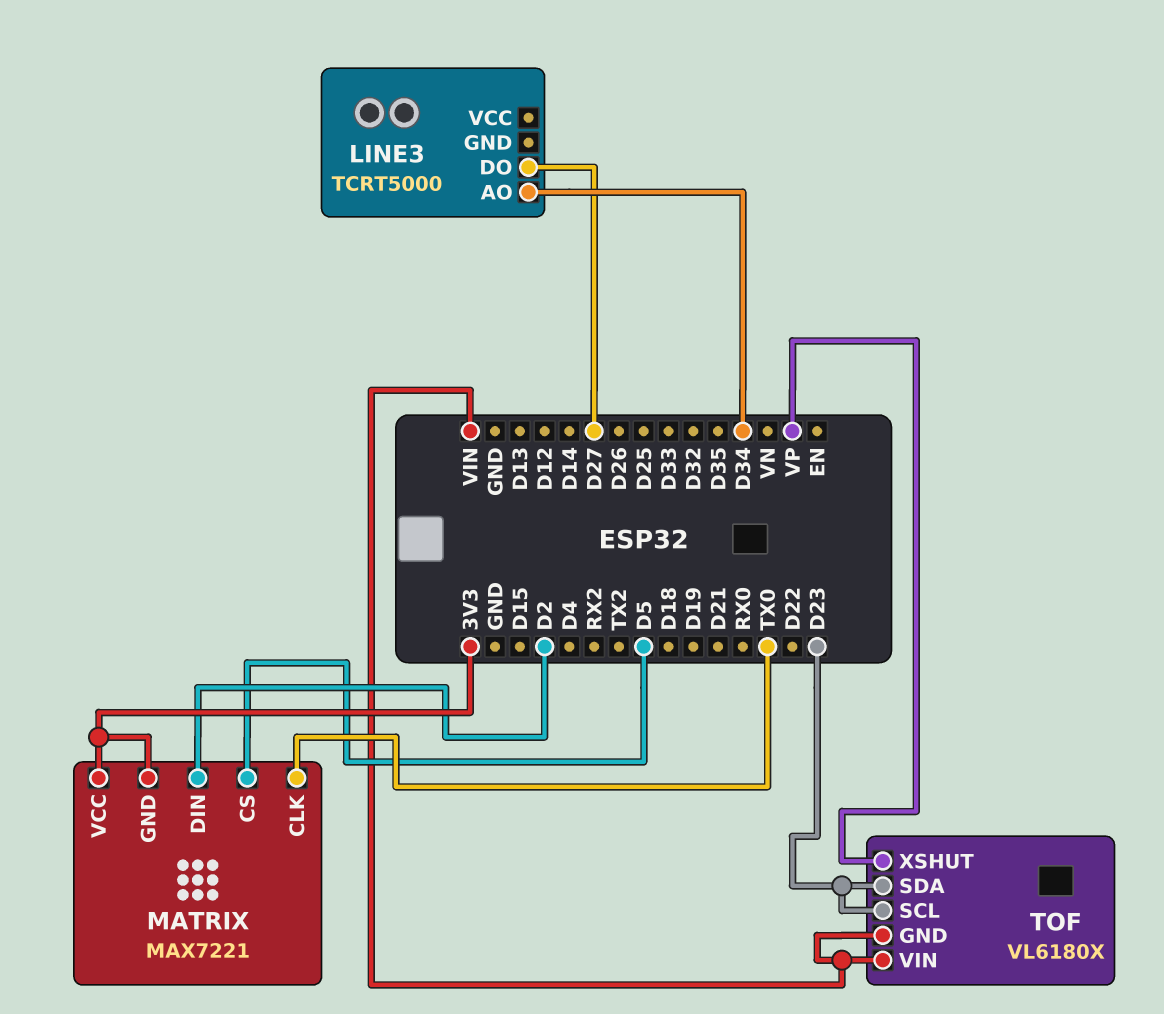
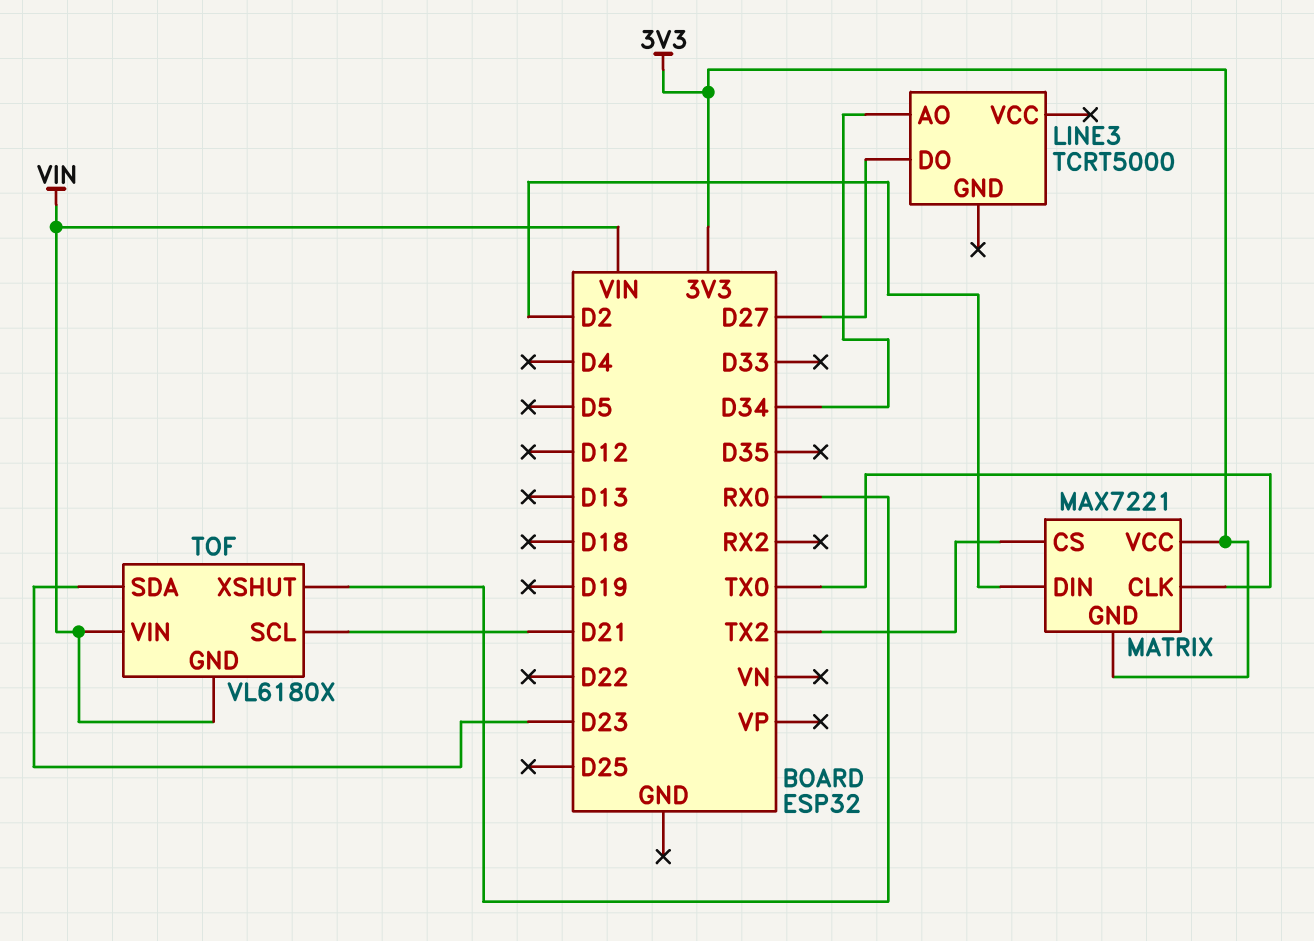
MATRIX pin CS: D5 -> TX2
TOF pin SCL: D23 -> D21
TOF pin XSHUT: VP -> RX0

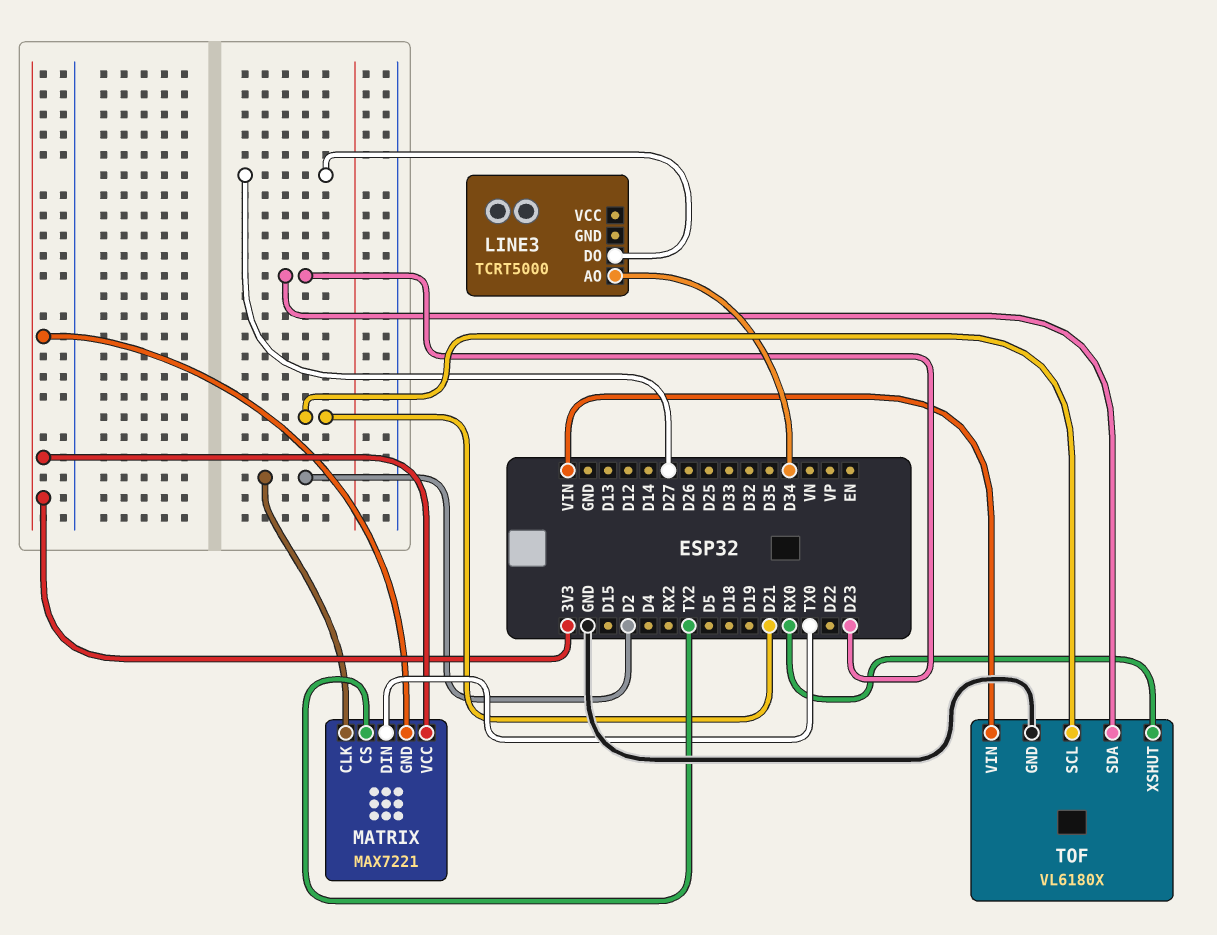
MATRIX pin CLK: TX0 -> D2
MATRIX pin DIN: D2 -> TX0
TOF pin GND: VIN -> GND

